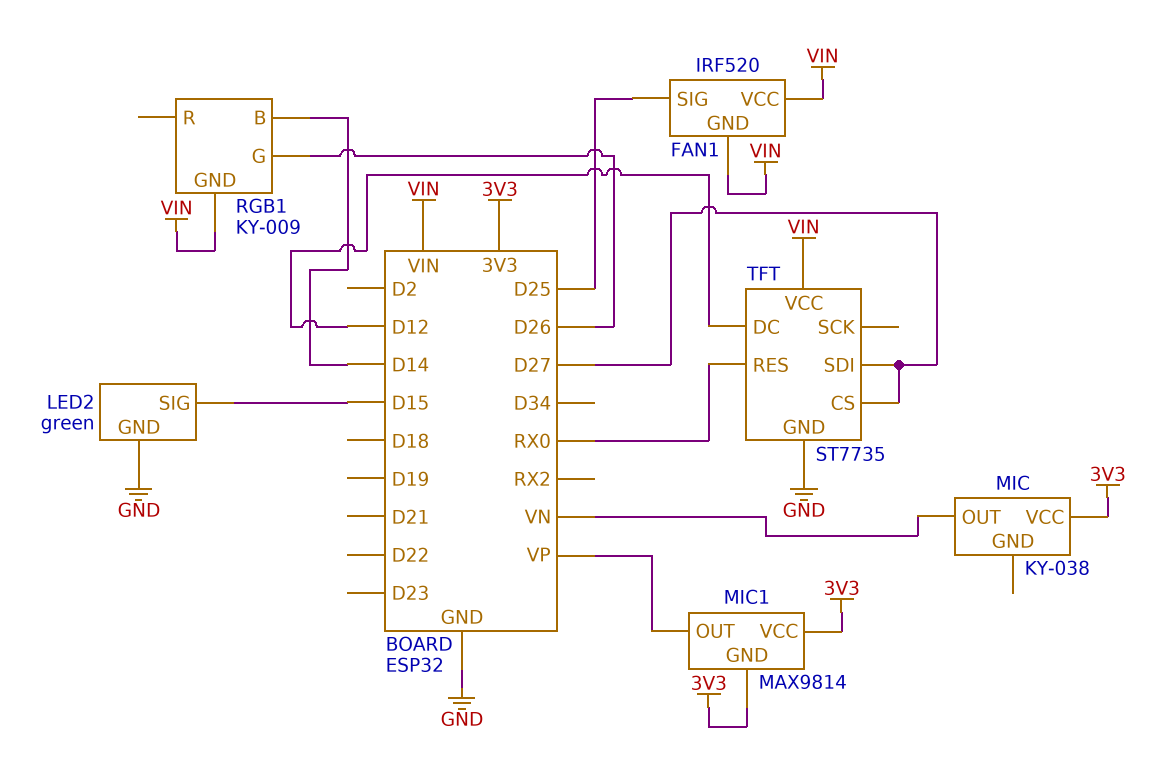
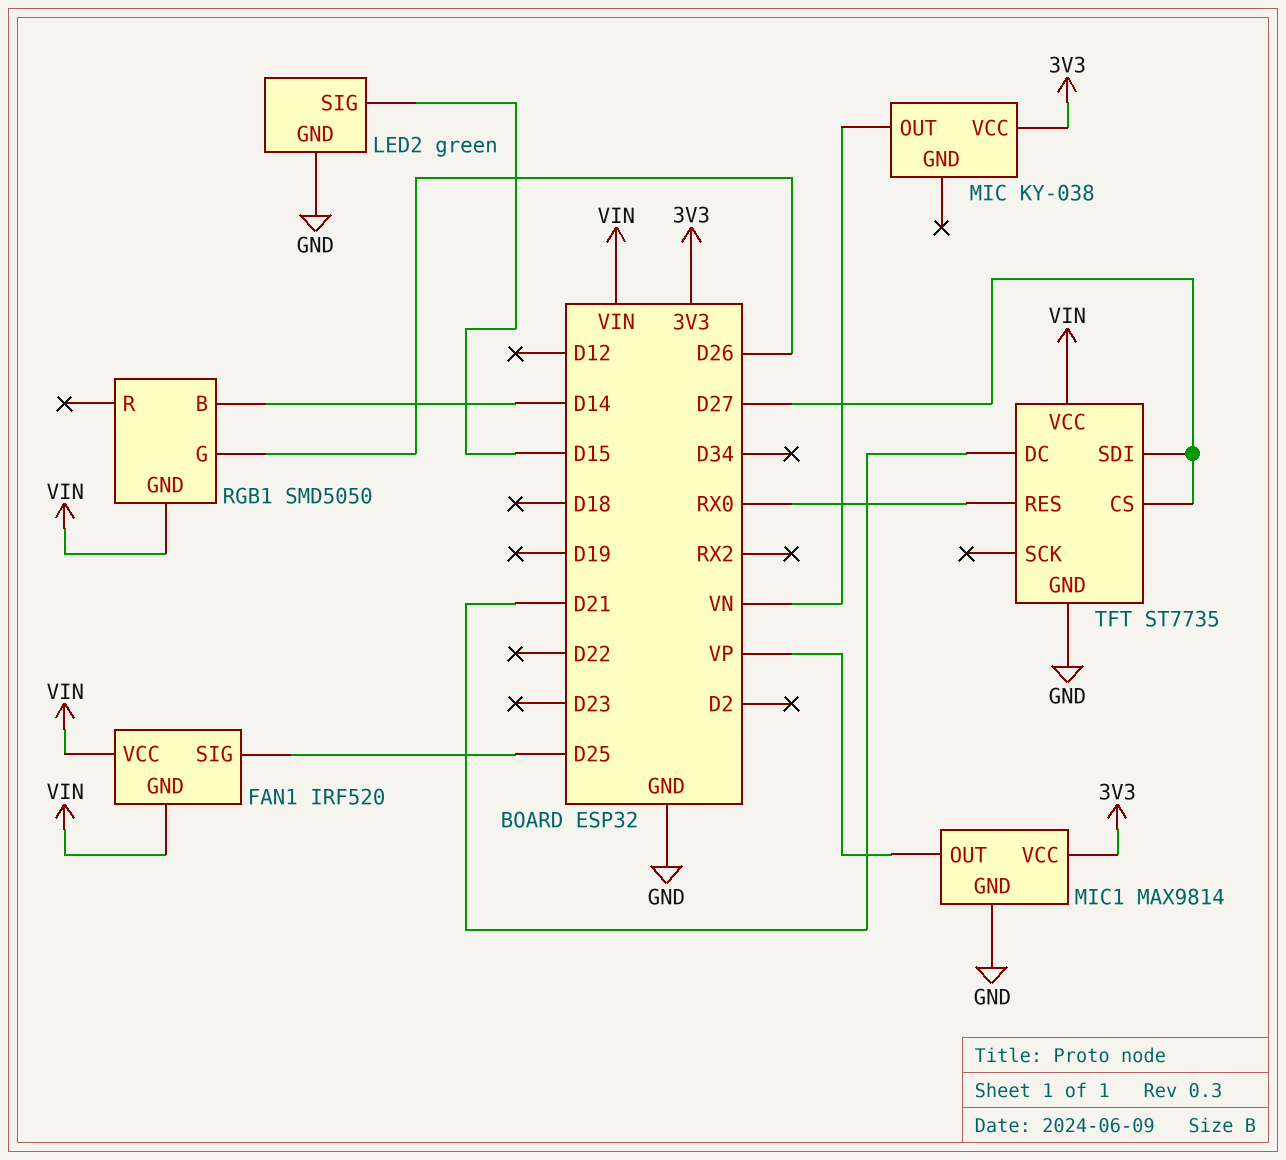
MIC1 pin GND: 3V3 -> GND
RGB1: KY-009 -> SMD5050
TFT pin DC: D12 -> D21

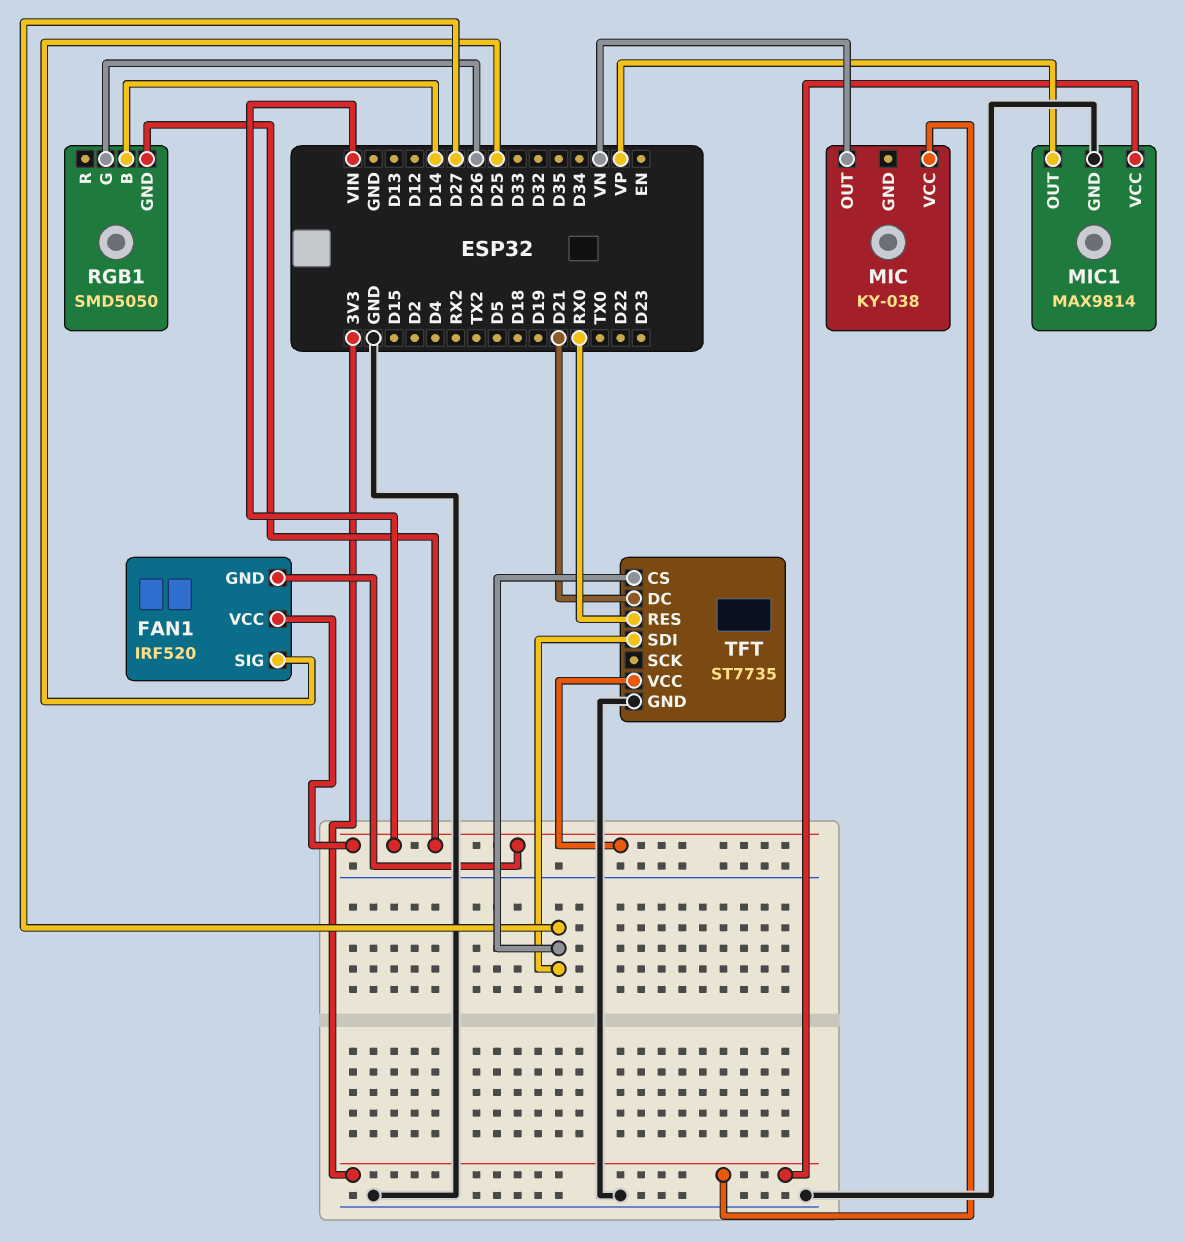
LED2: green -> none
LED2 pin GND: GND -> none
LED2 pin SIG: D15 -> none

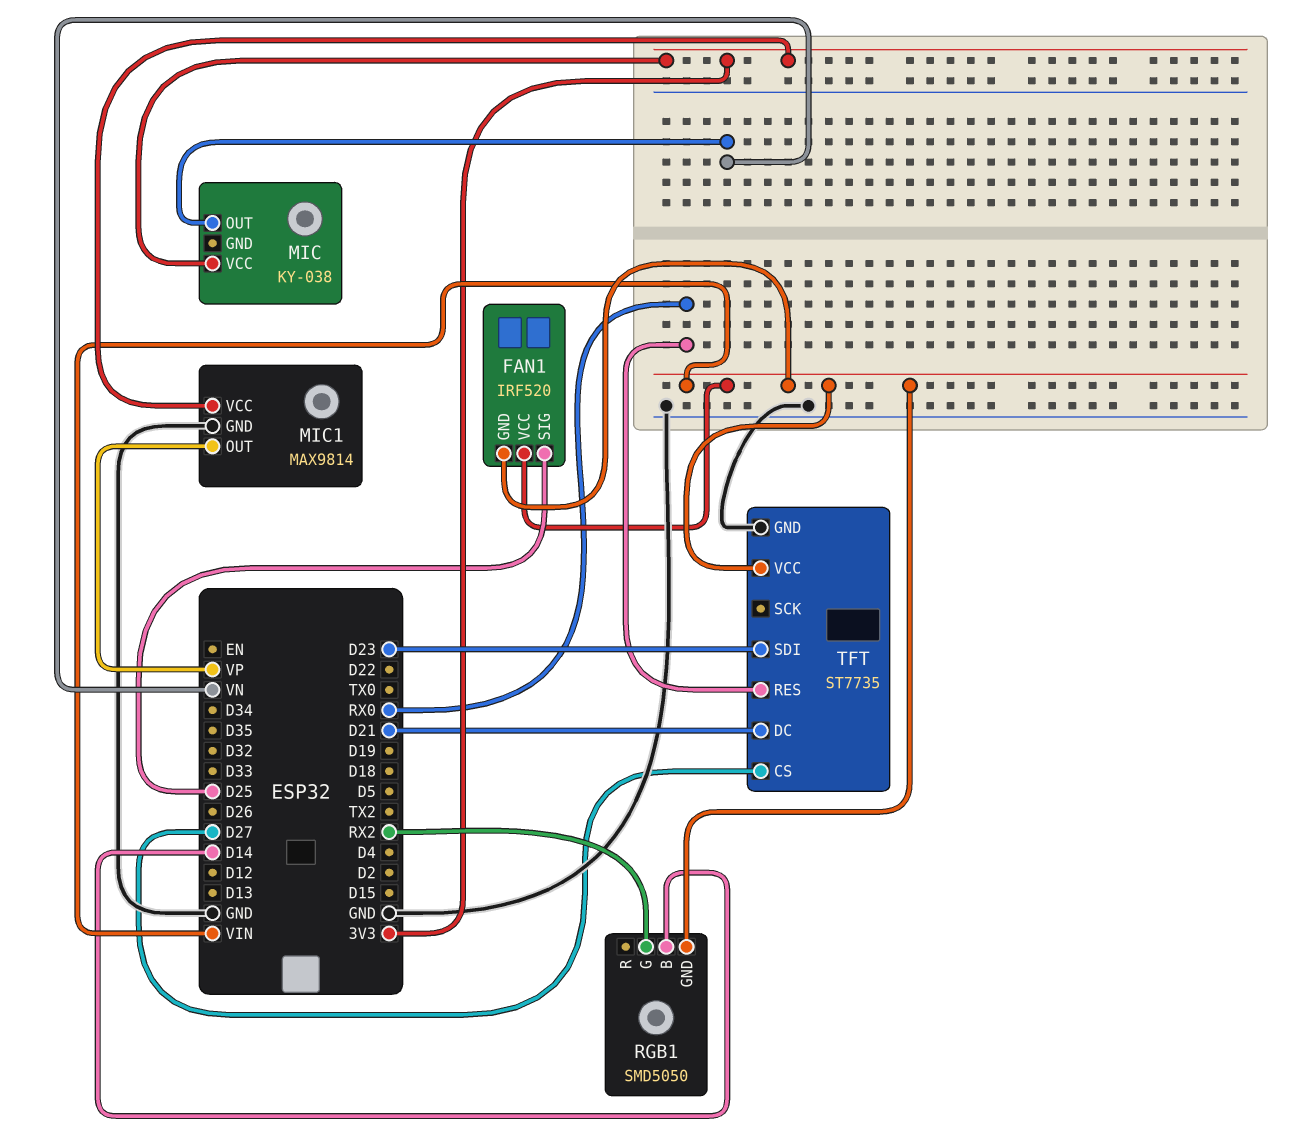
RGB1 pin G: D26 -> RX2
TFT pin SDI: D27 -> D23

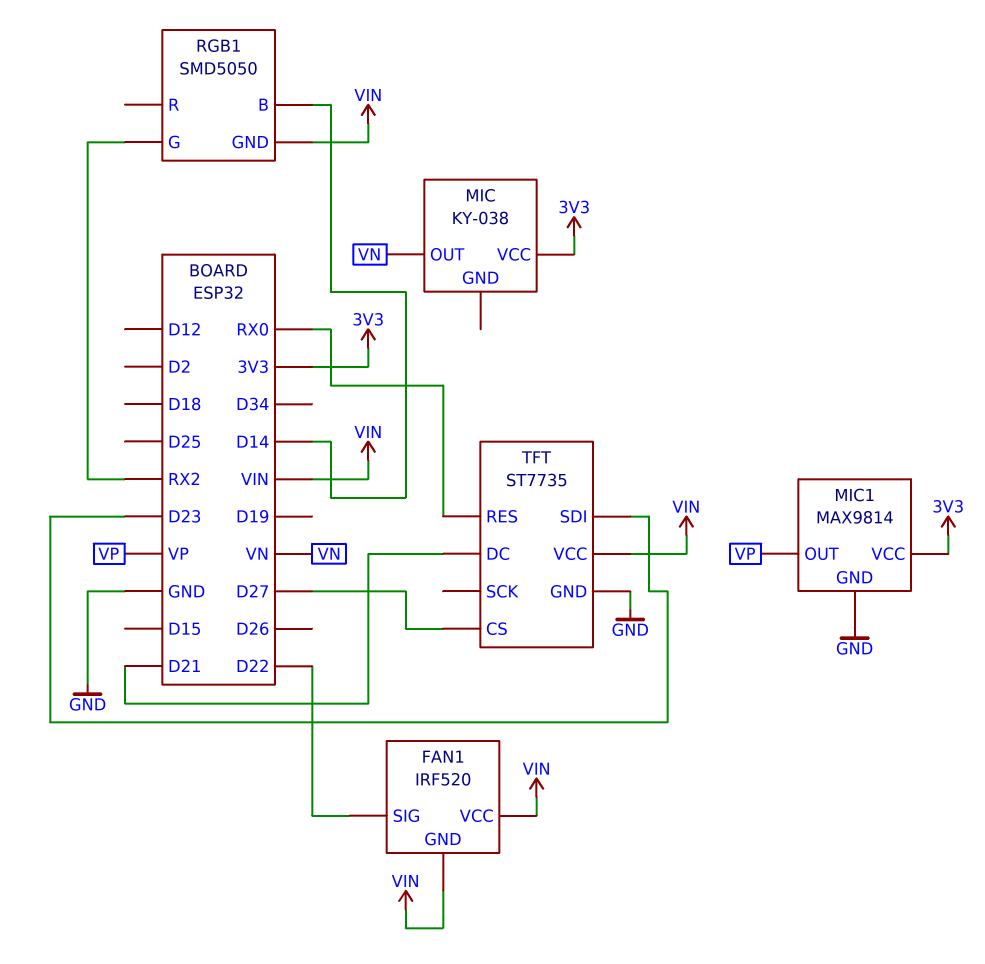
FAN1 pin SIG: D25 -> D22

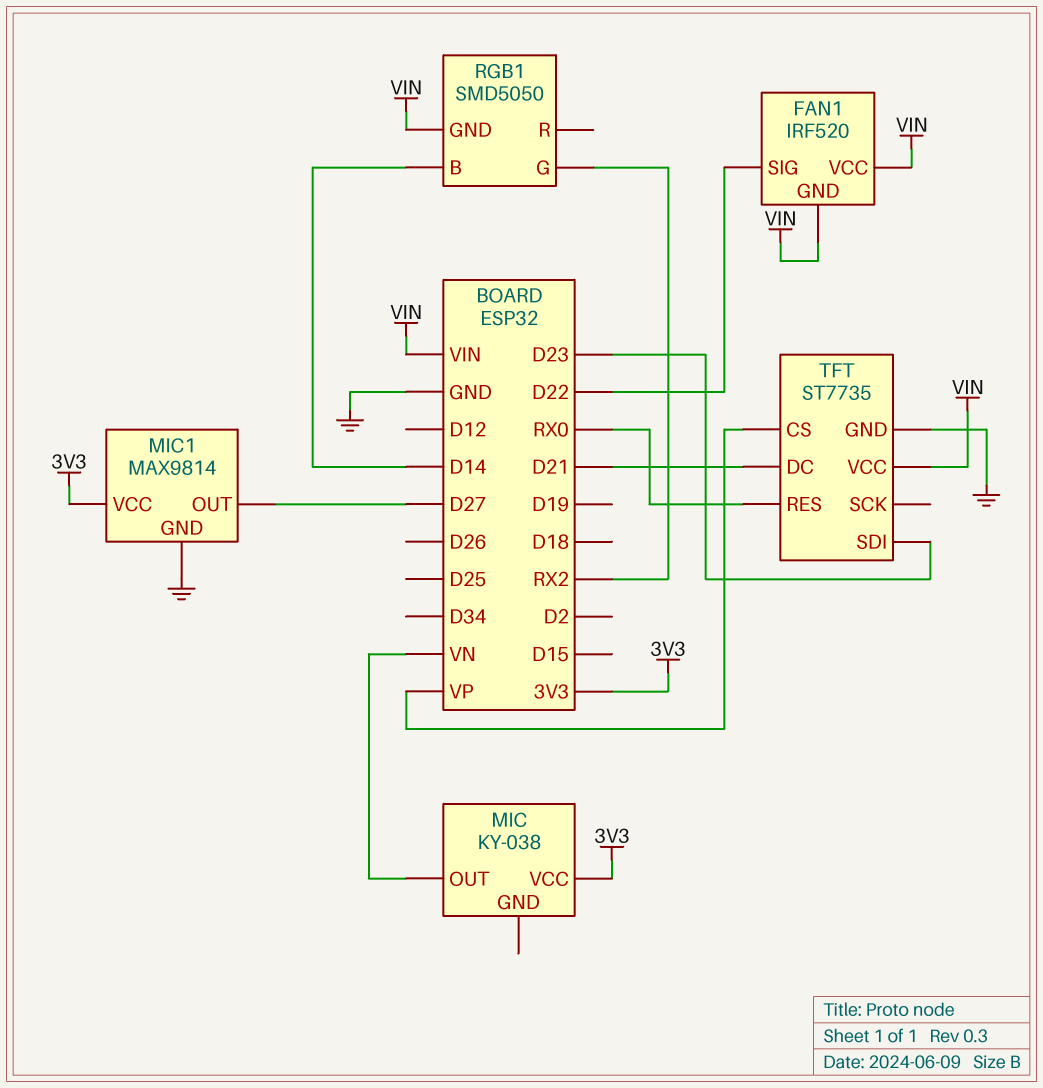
MIC1 pin OUT: VP -> D27
TFT pin CS: D27 -> VP

